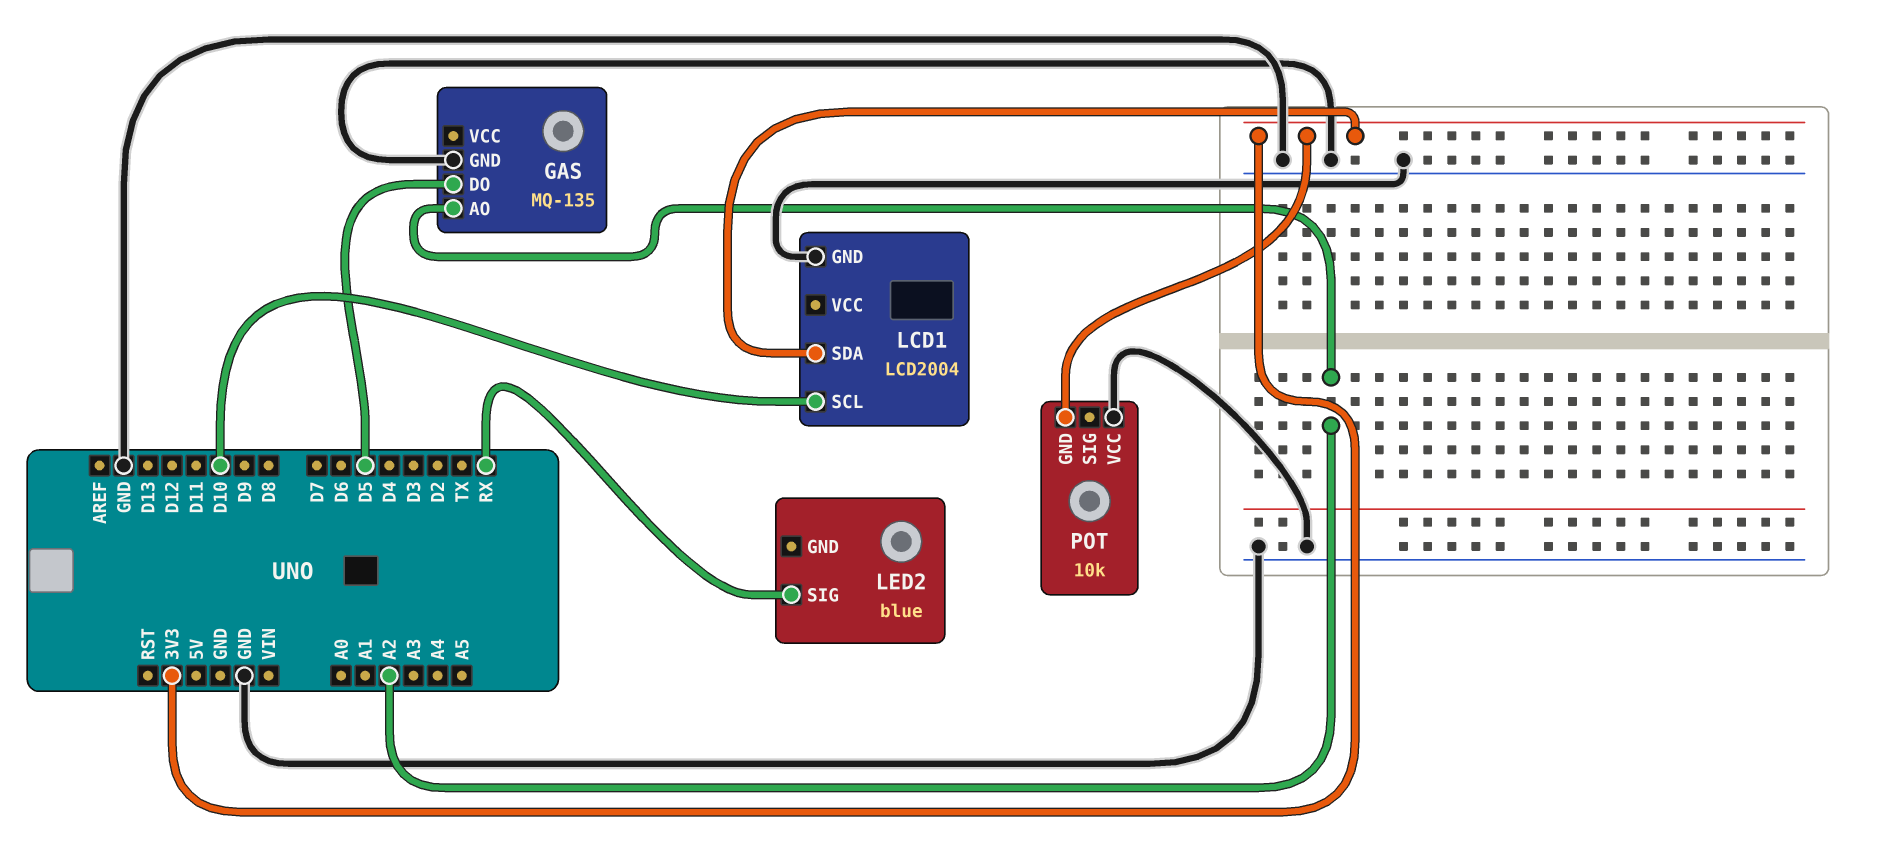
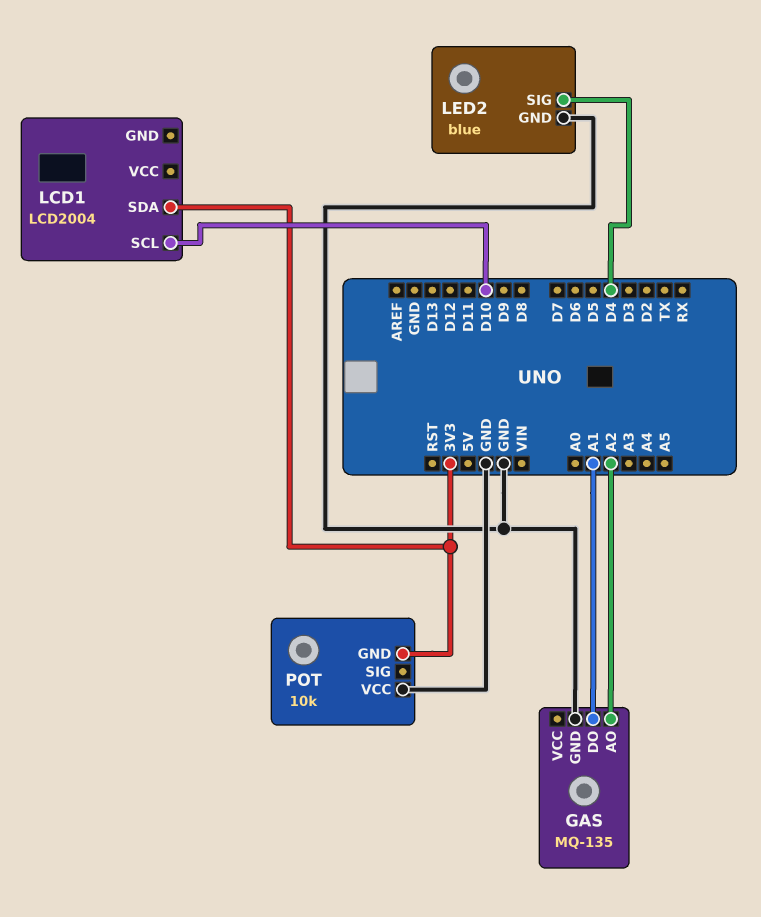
GAS pin DO: D5 -> A1
LCD1 pin GND: GND -> none
LED2 pin GND: none -> GND
LED2 pin SIG: RX -> D4

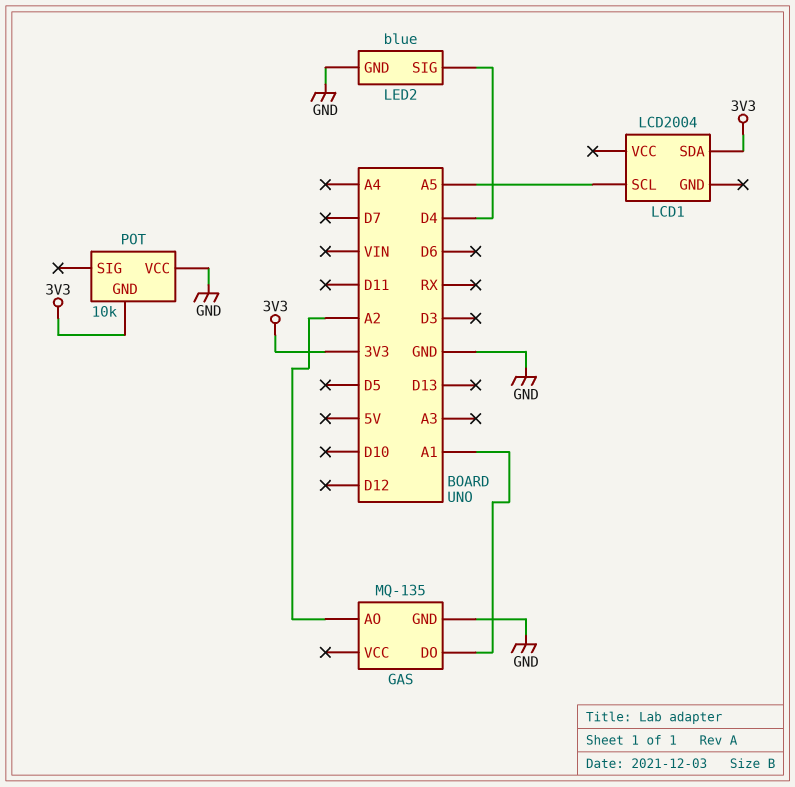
LCD1 pin SCL: D10 -> A5

